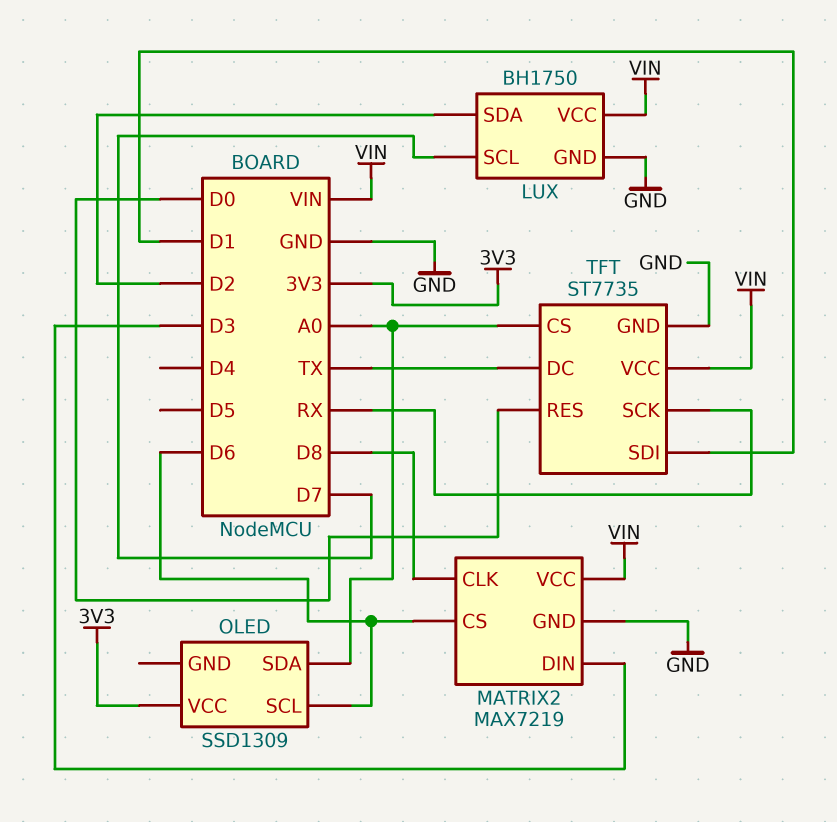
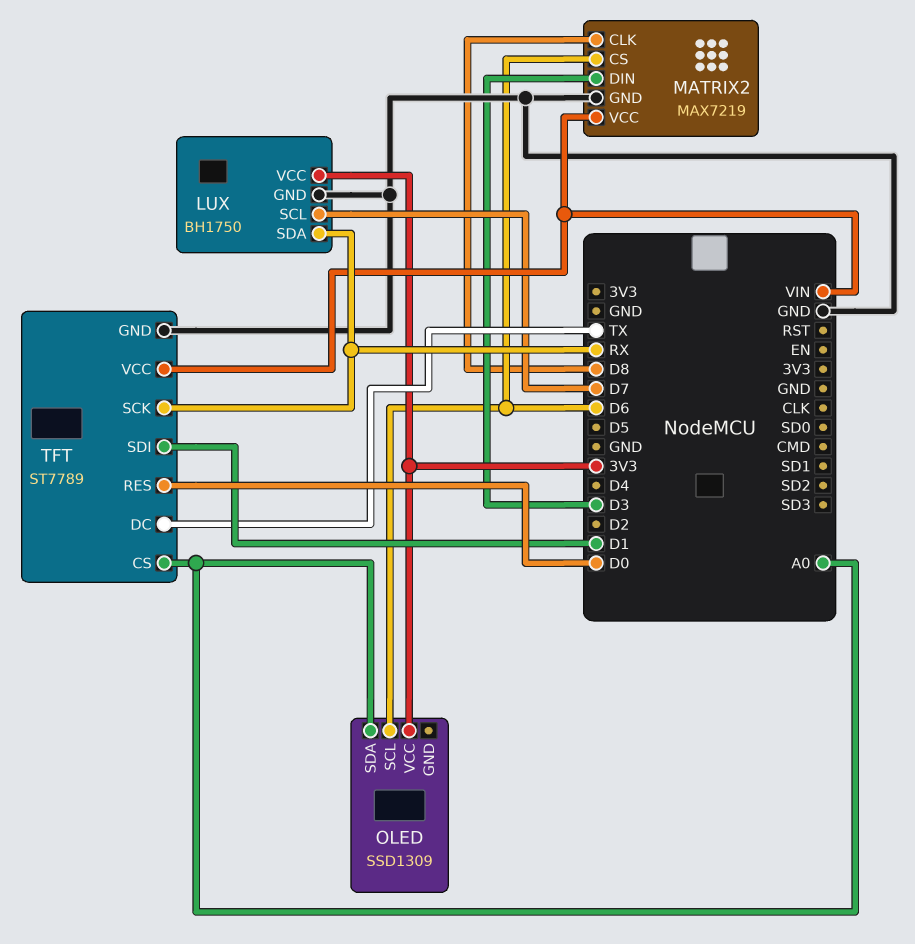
LUX pin SDA: D2 -> RX
LUX pin VCC: VIN -> 3V3
TFT: ST7735 -> ST7789

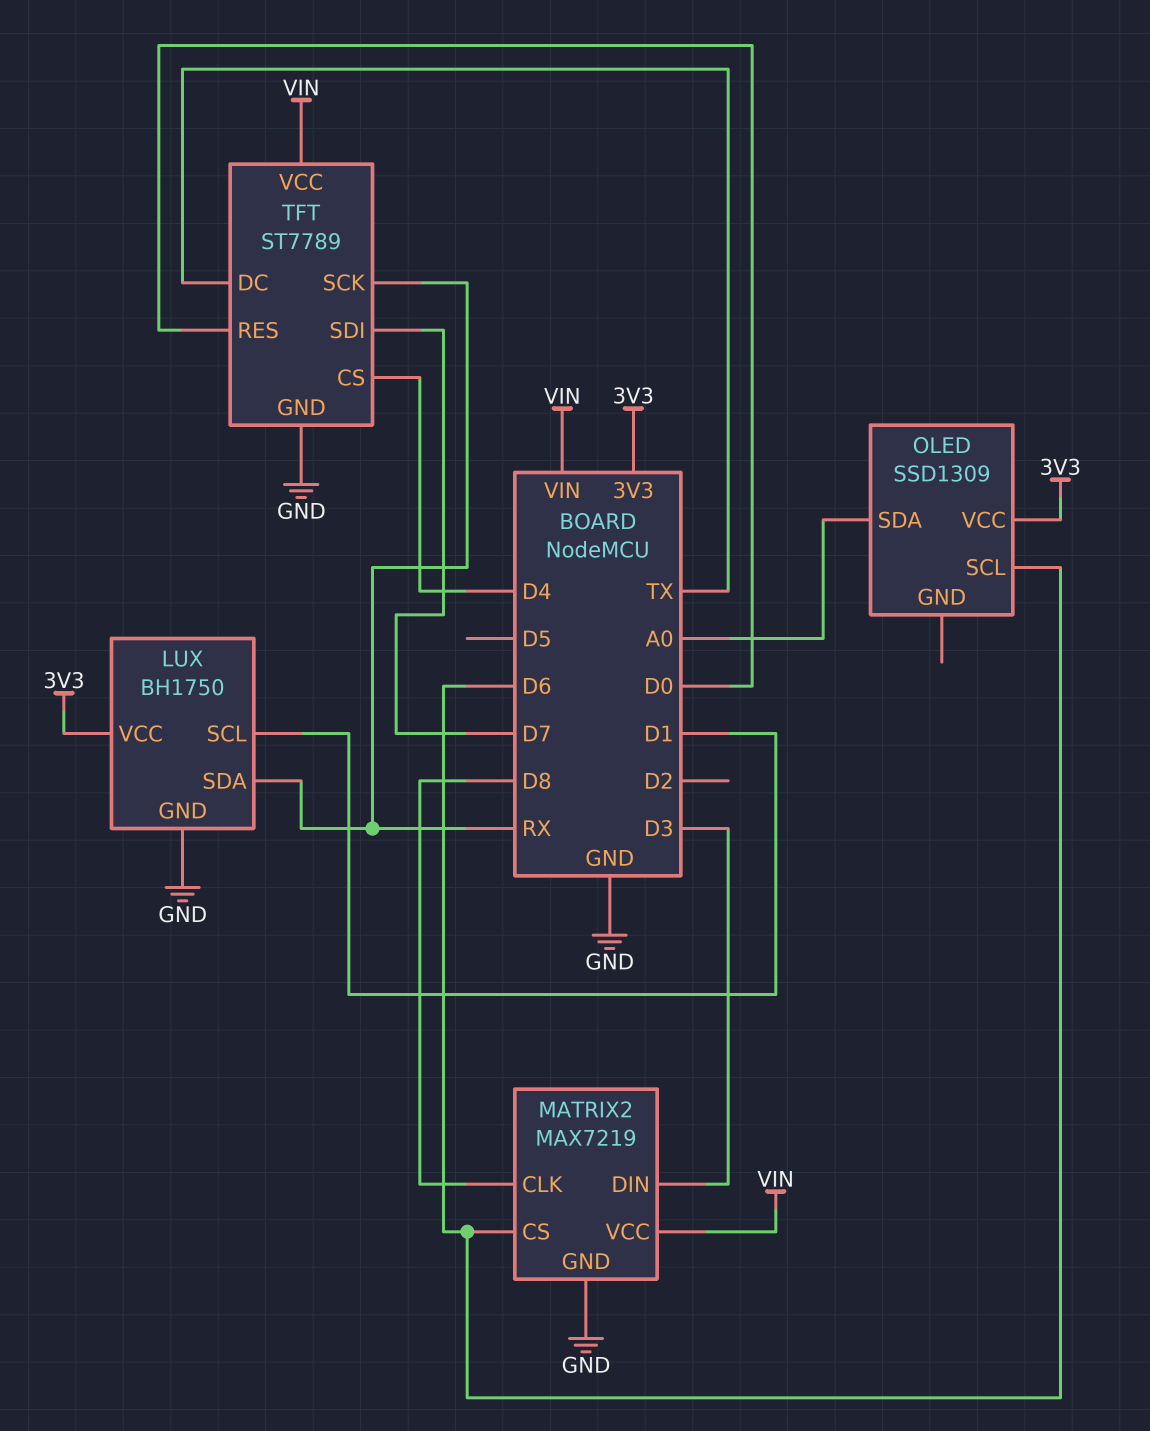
LUX pin SCL: D7 -> D1
TFT pin CS: A0 -> D4
TFT pin SDI: D1 -> D7

